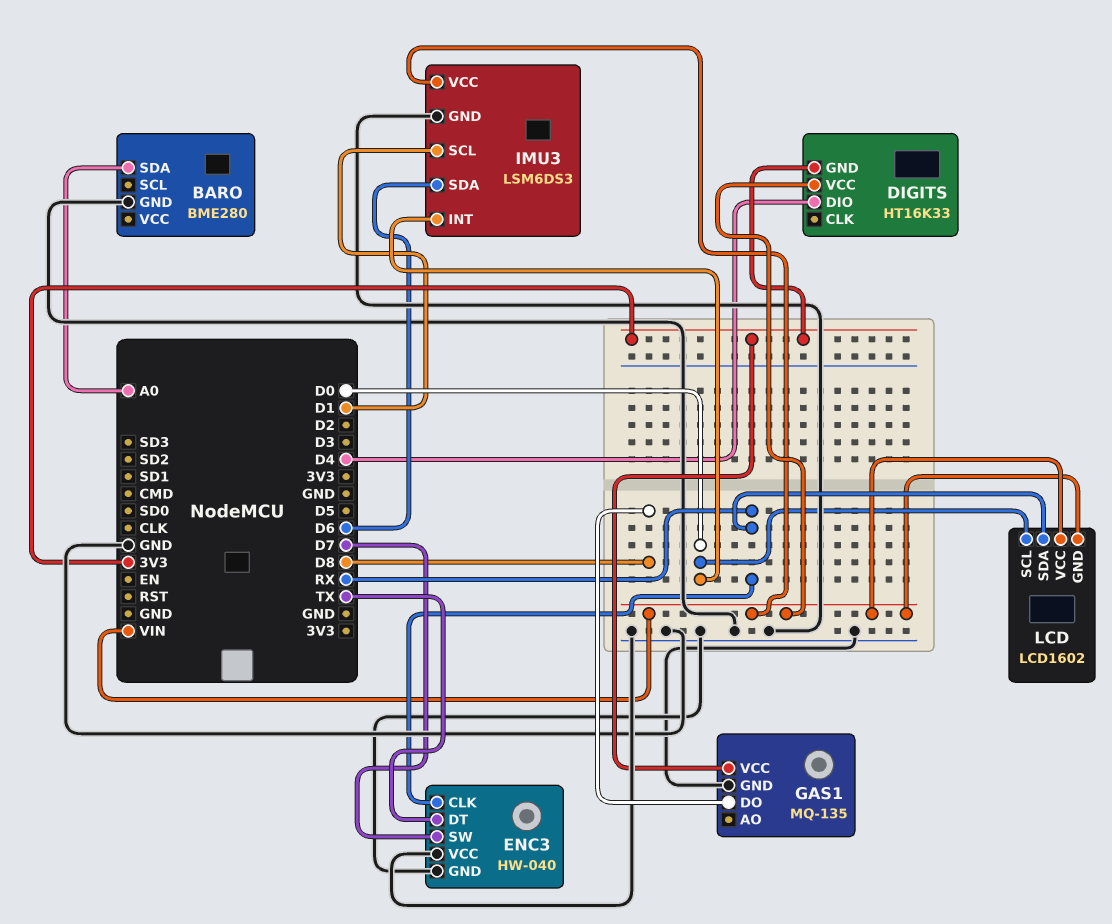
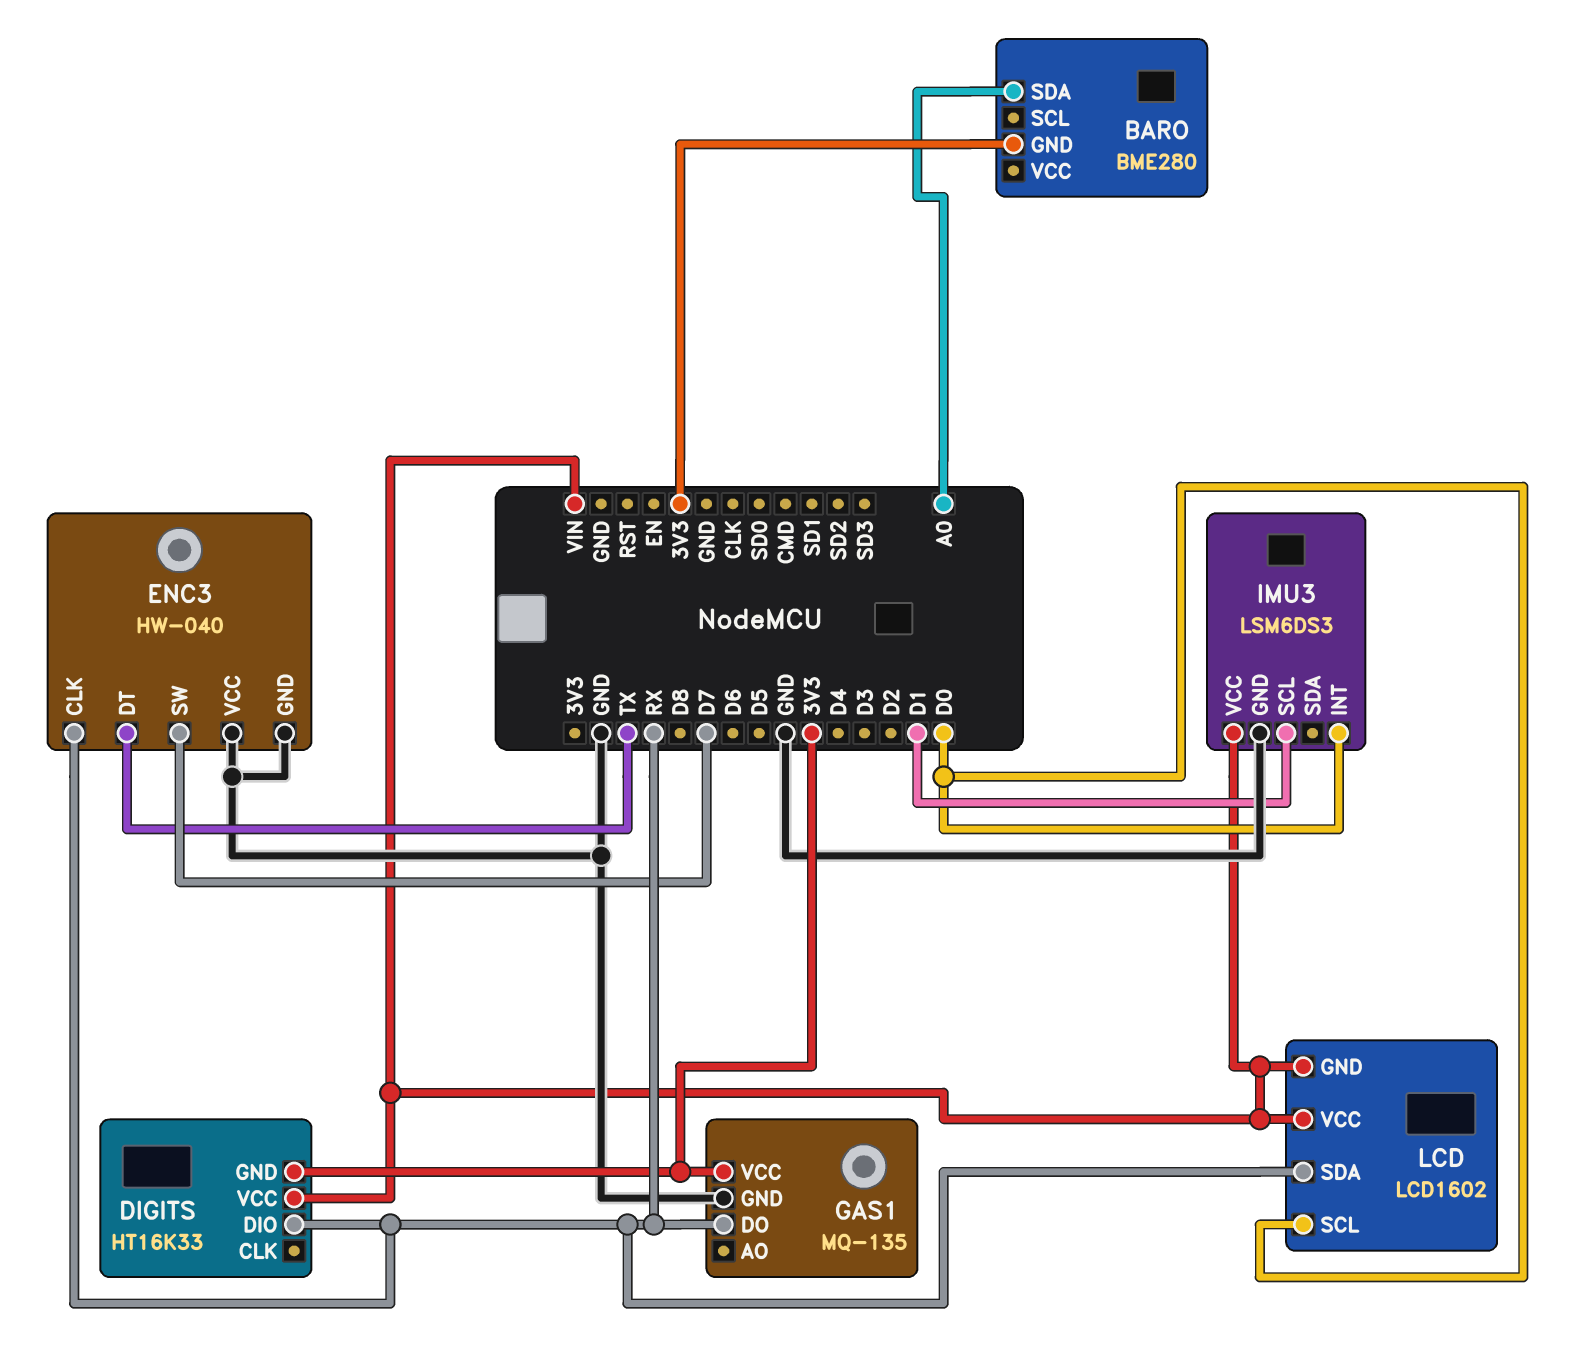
BARO pin GND: GND -> 3V3
DIGITS pin DIO: D4 -> RX
GAS1 pin DO: D8 -> RX
IMU3 pin SDA: D6 -> none

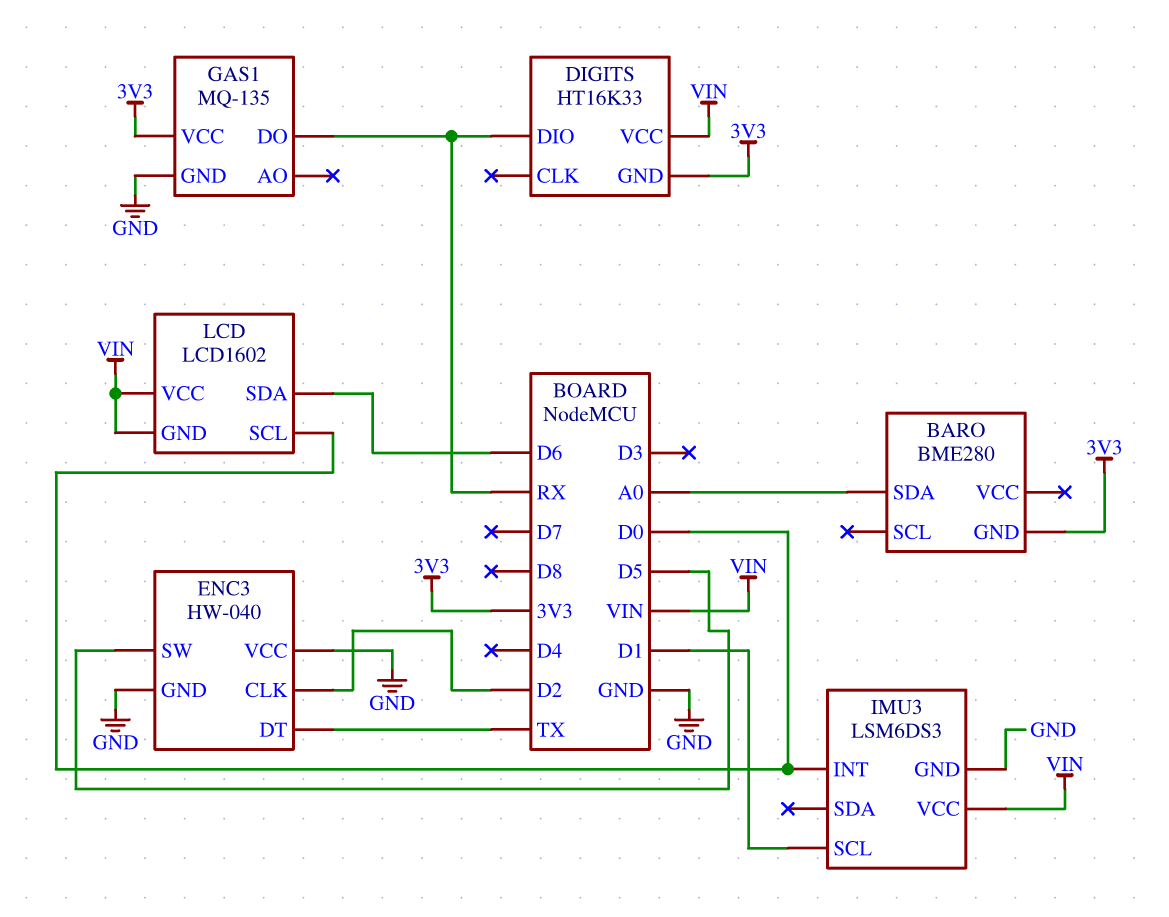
ENC3 pin CLK: RX -> D2
ENC3 pin SW: D7 -> D5
LCD pin SDA: RX -> D6

